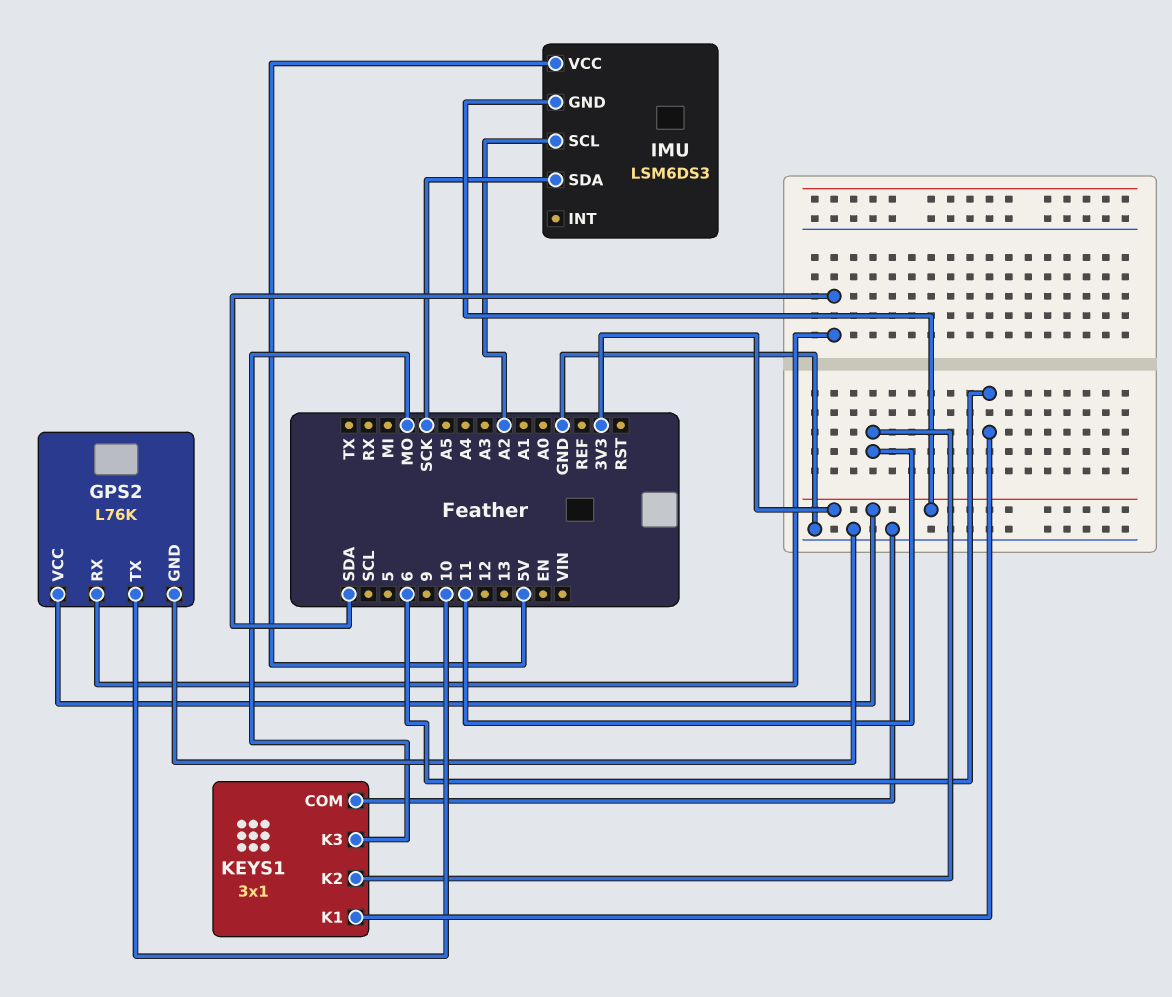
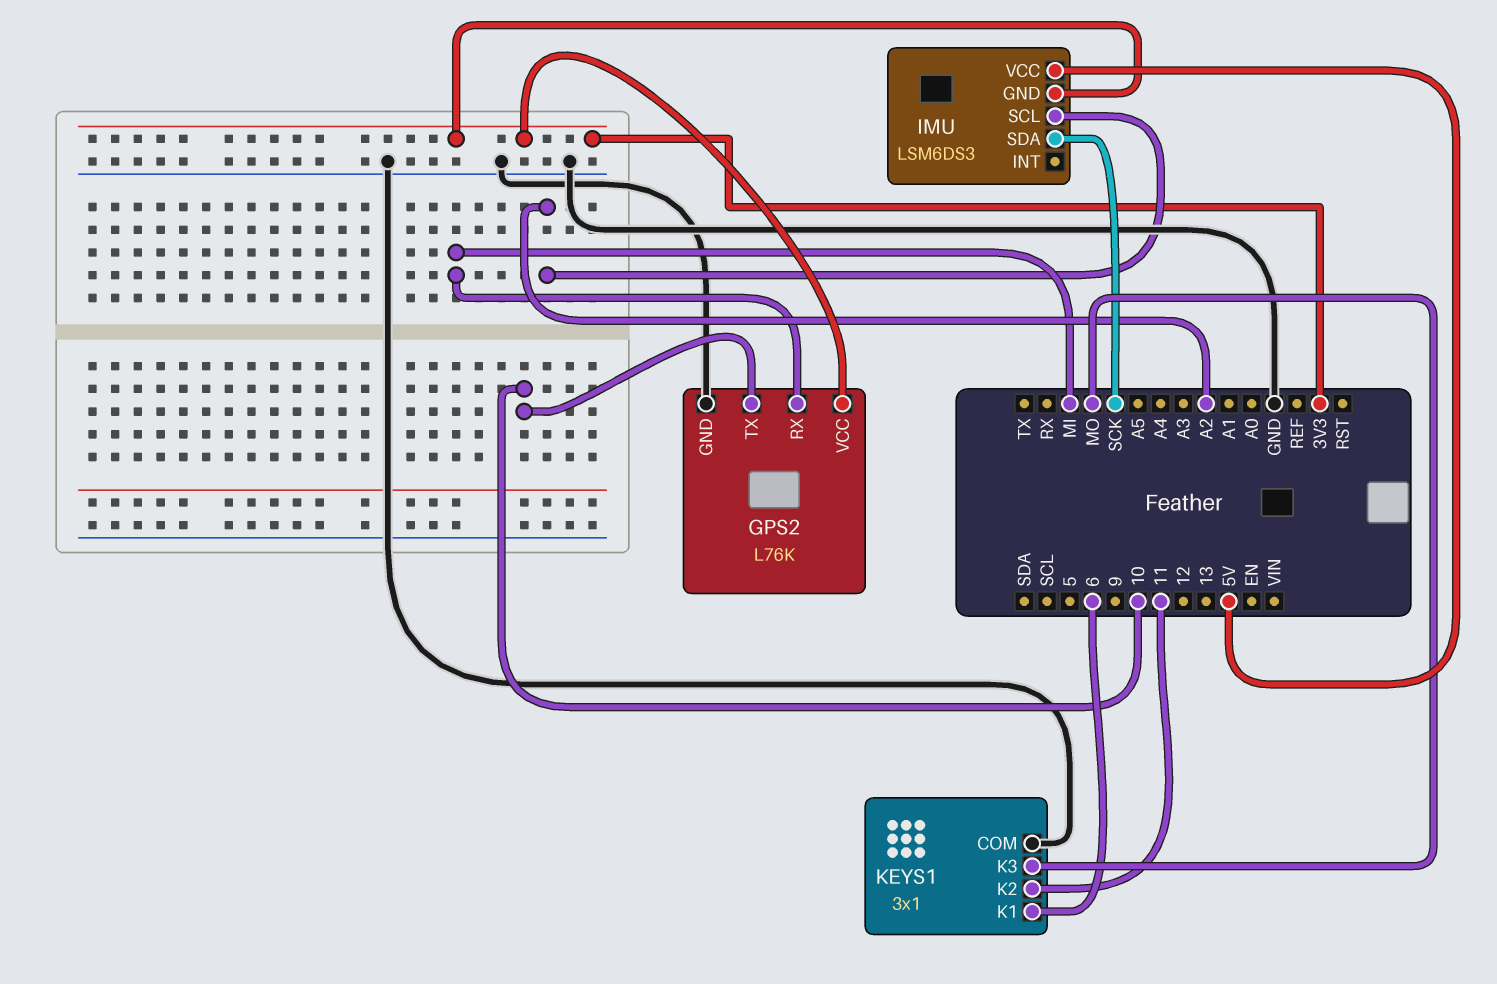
GPS2 pin RX: SDA -> MI

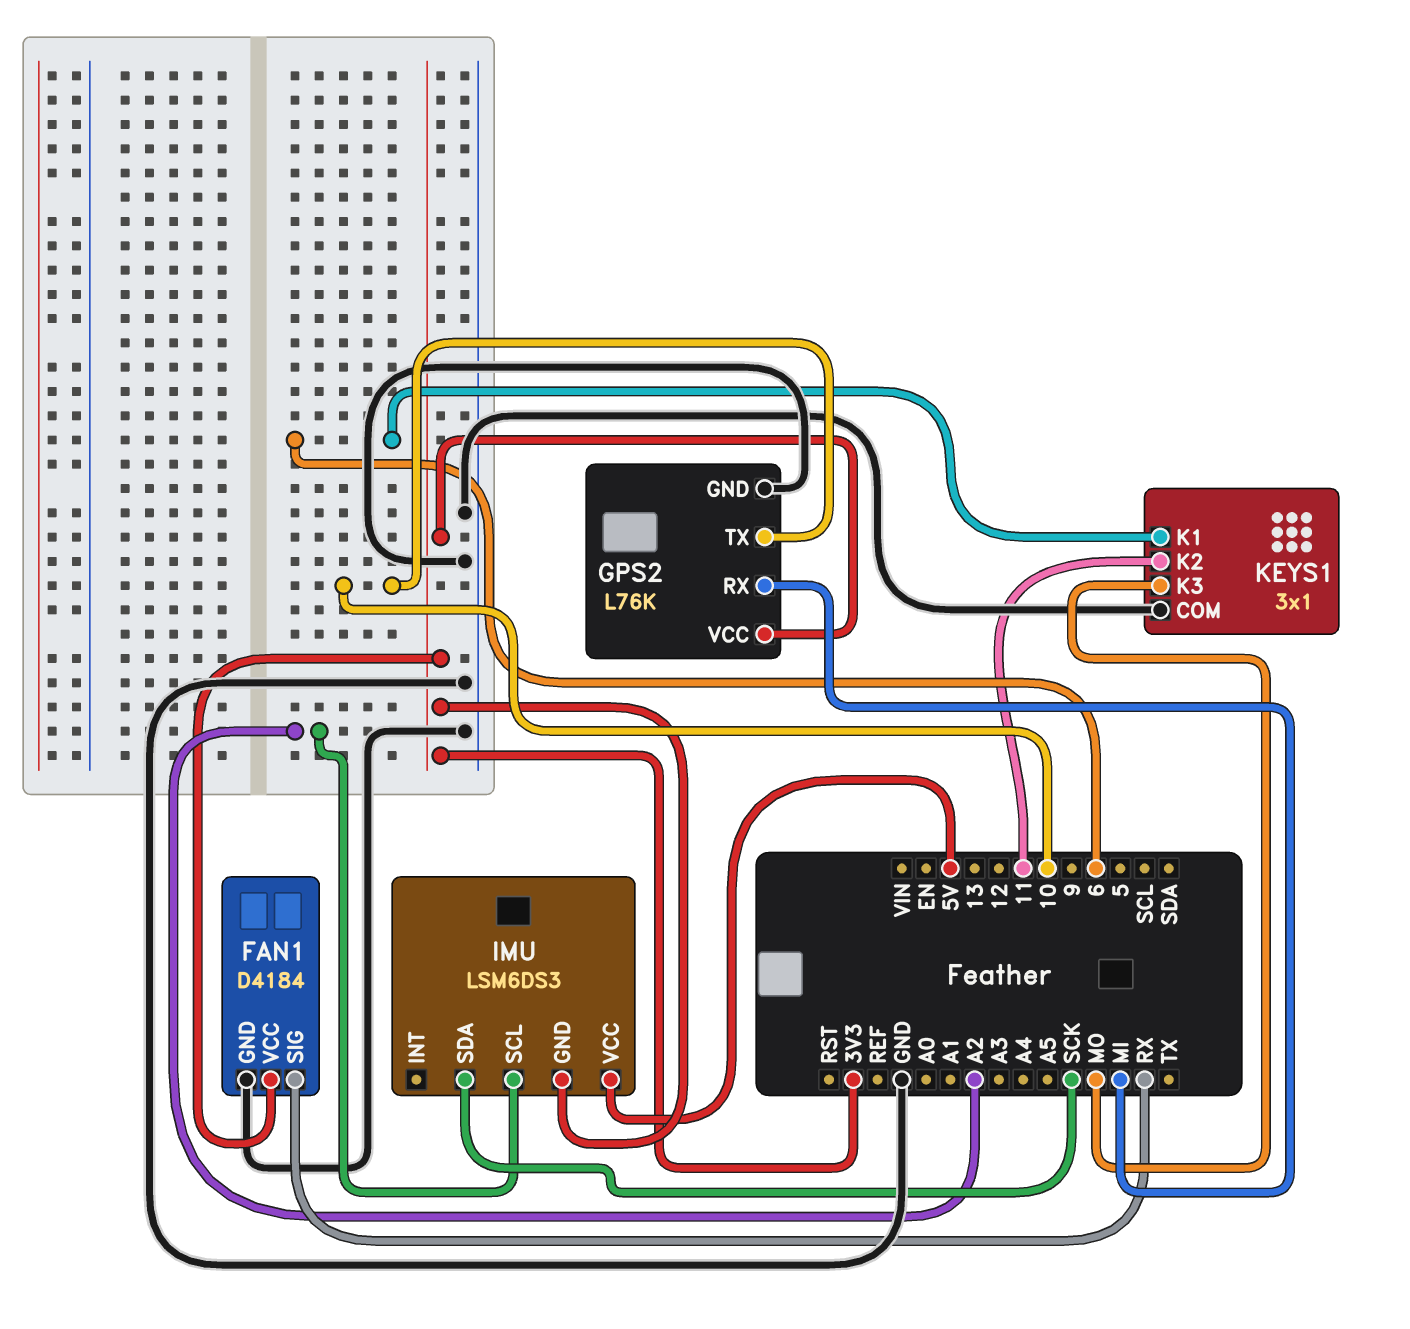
FAN1: none -> D4184
FAN1 pin GND: none -> GND
FAN1 pin SIG: none -> RX
FAN1 pin VCC: none -> 3V3

